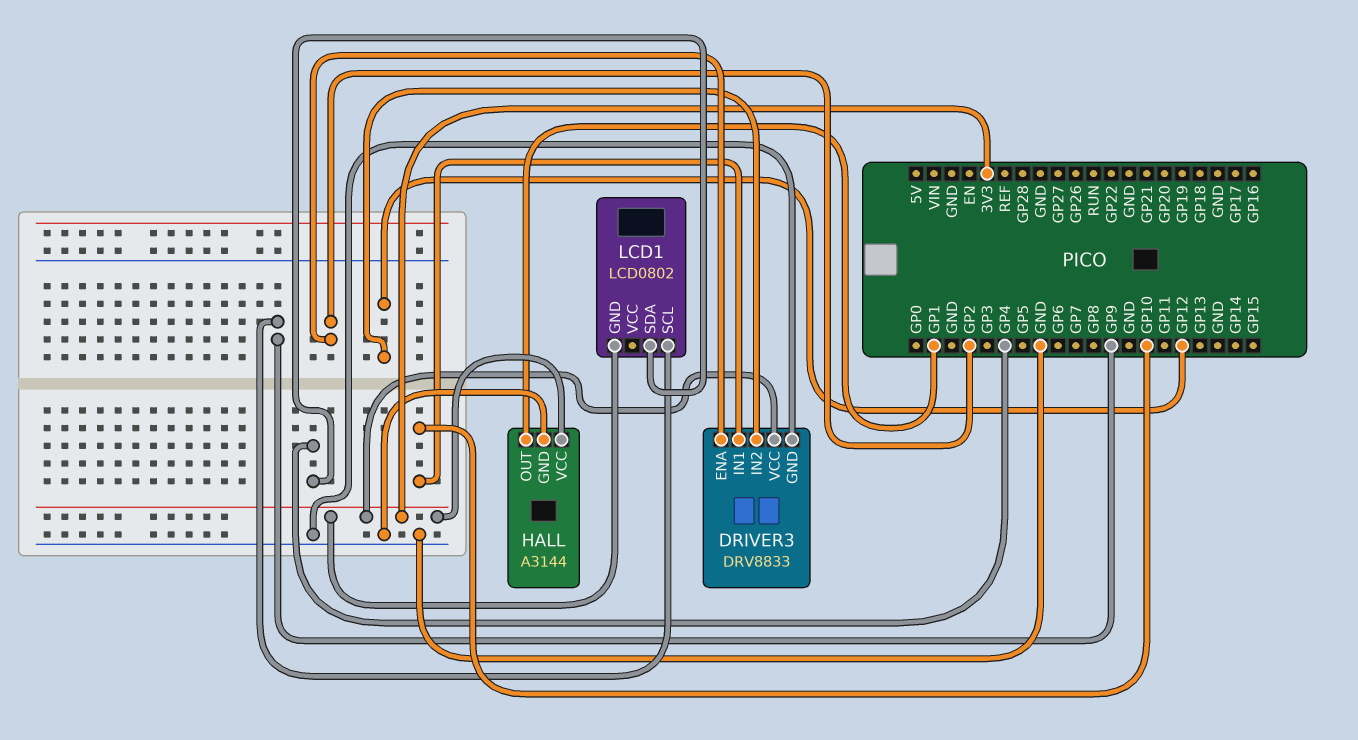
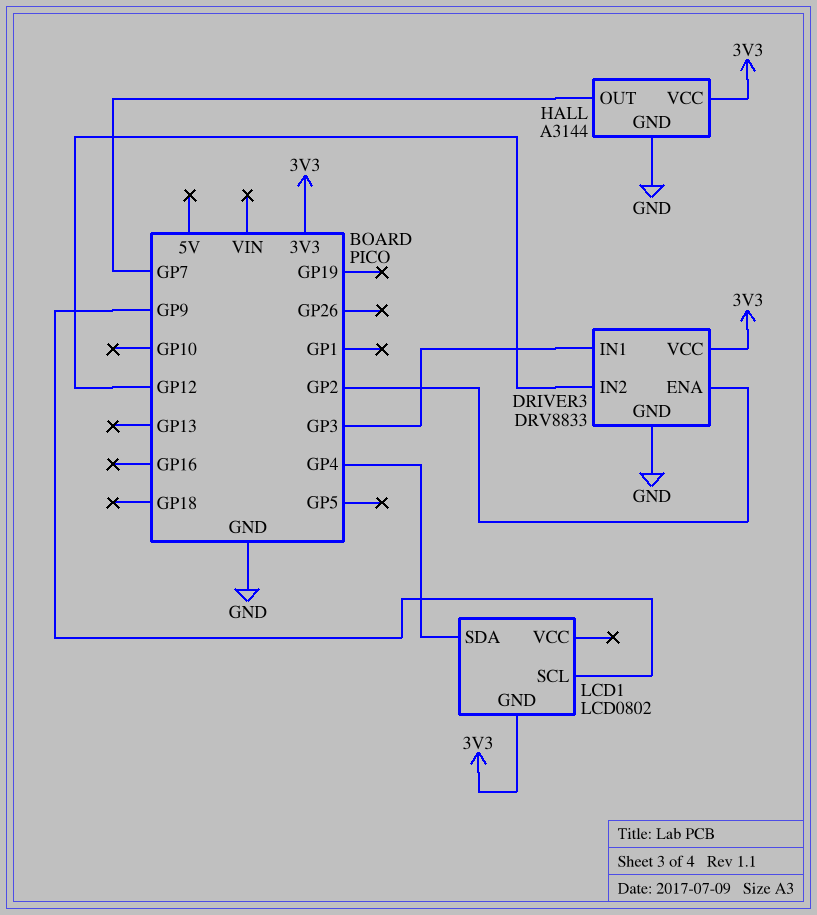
DRIVER3 pin IN1: GP10 -> GP3
HALL pin OUT: GP1 -> GP7

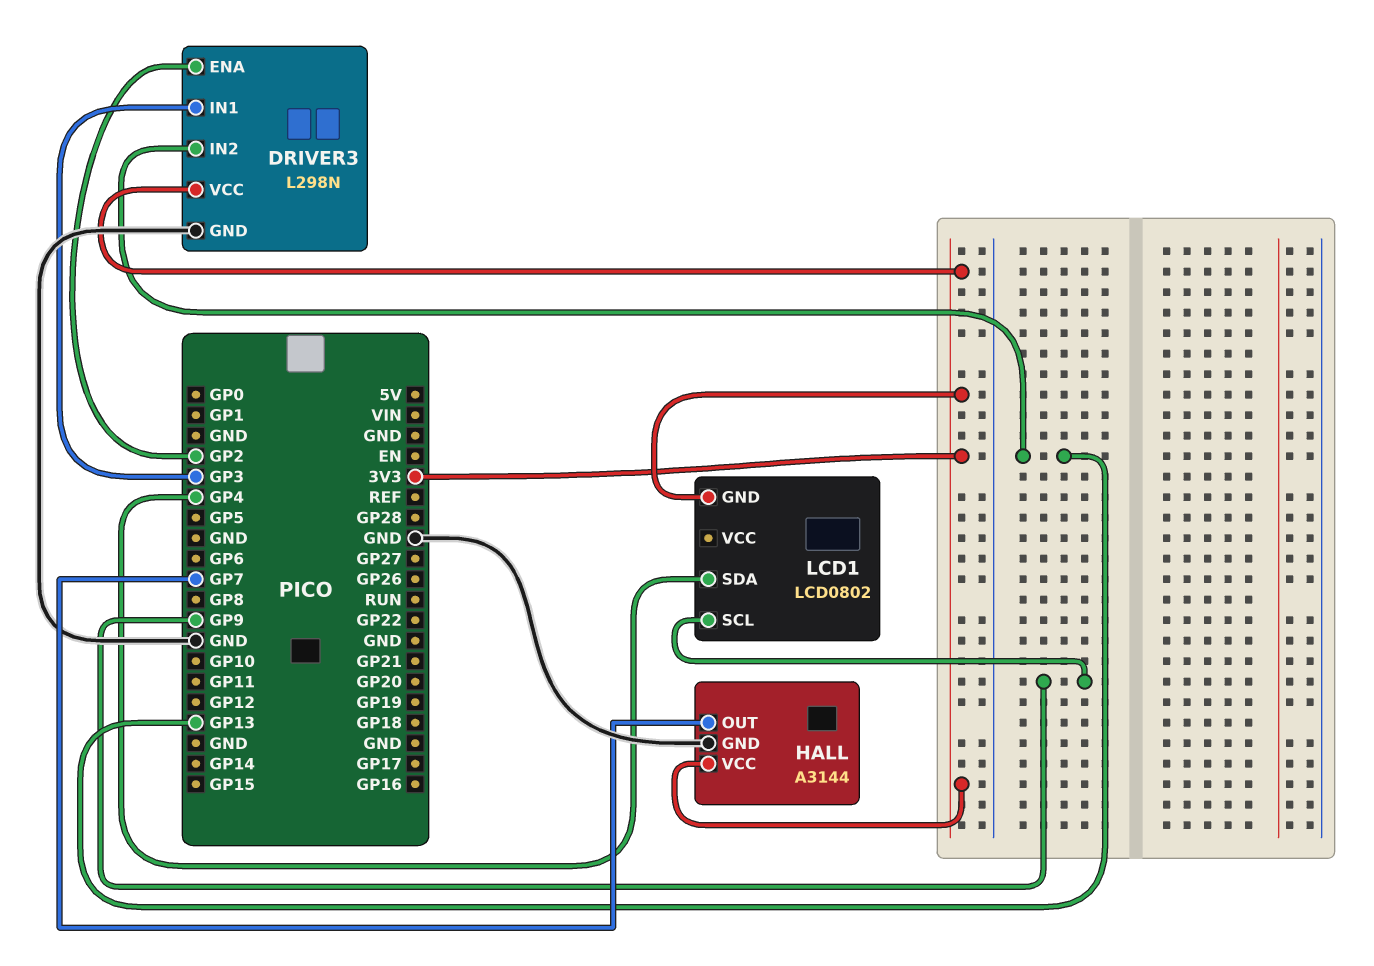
DRIVER3: DRV8833 -> L298N
DRIVER3 pin IN2: GP12 -> GP13

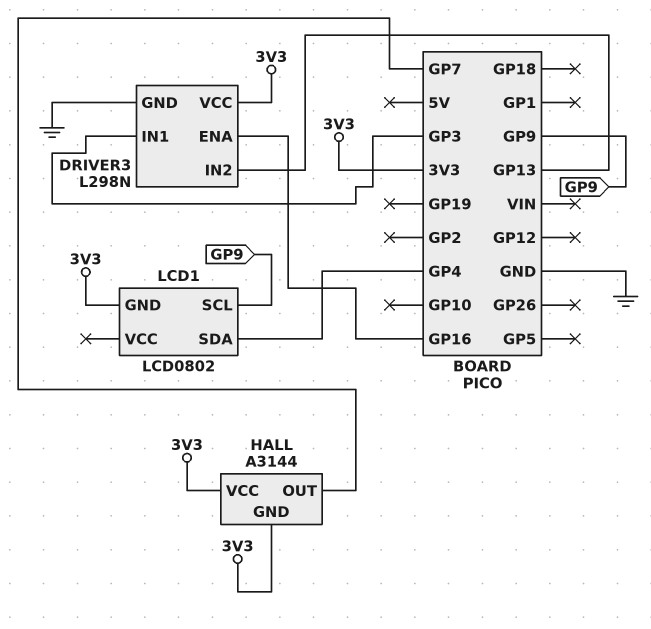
DRIVER3 pin ENA: GP2 -> GP16
HALL pin GND: GND -> 3V3

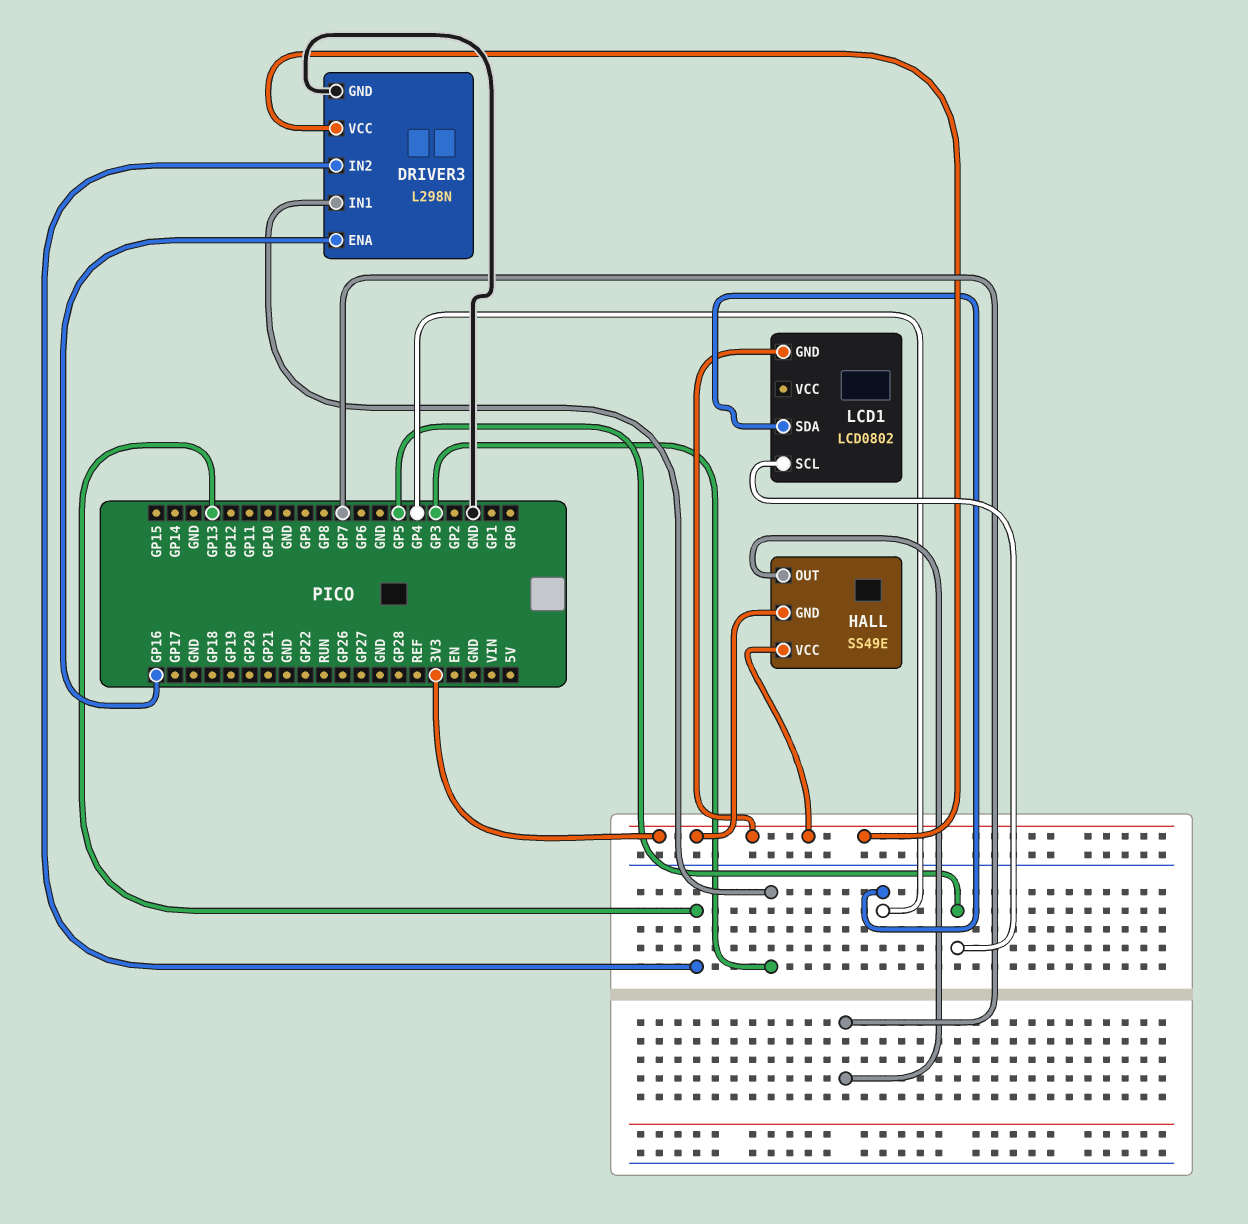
HALL: A3144 -> SS49E
LCD1 pin SCL: GP9 -> GP5

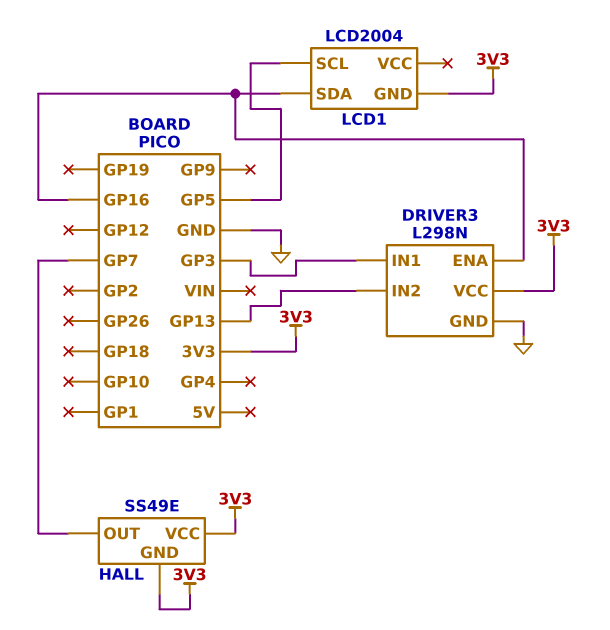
LCD1: LCD0802 -> LCD2004
LCD1 pin SDA: GP4 -> GP16

